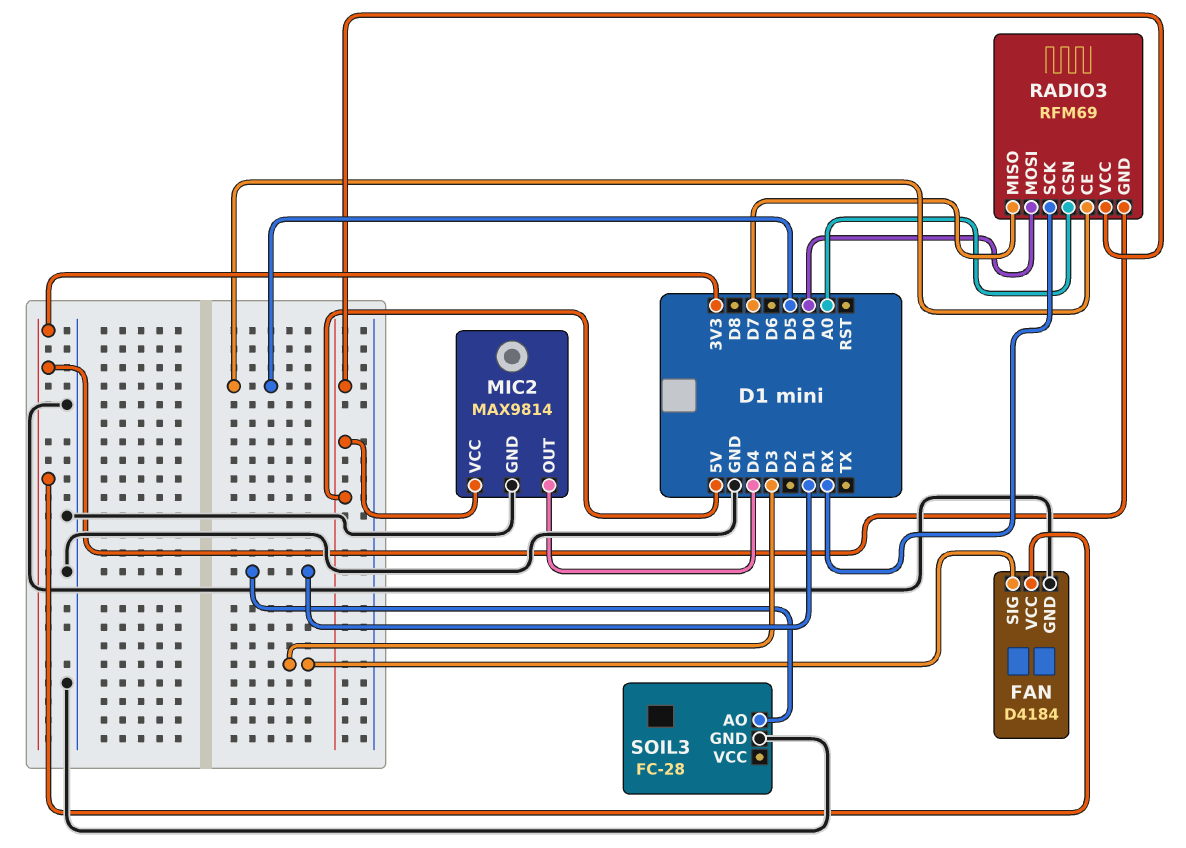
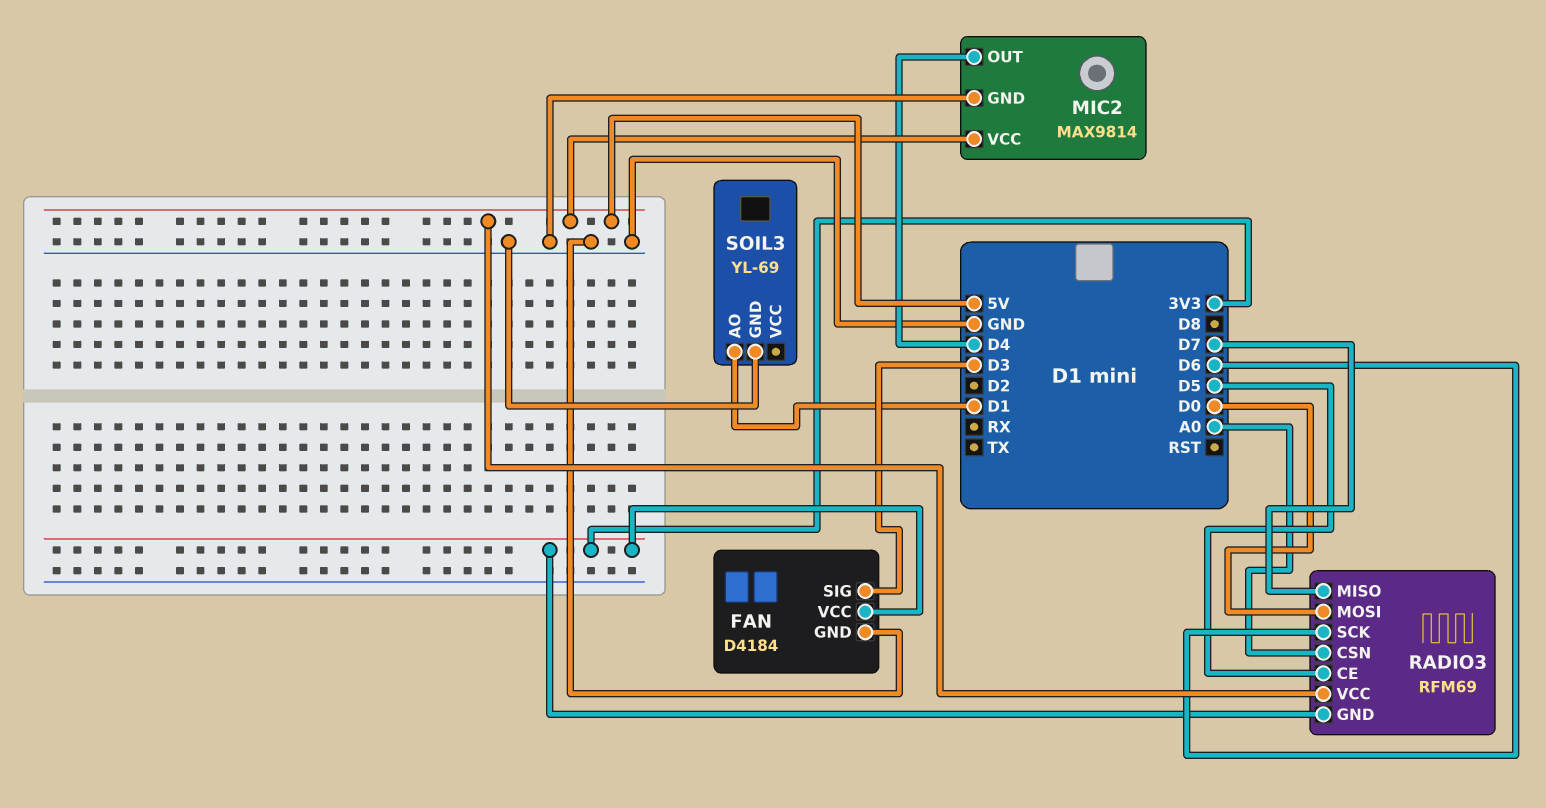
RADIO3 pin SCK: RX -> D6
SOIL3: FC-28 -> YL-69

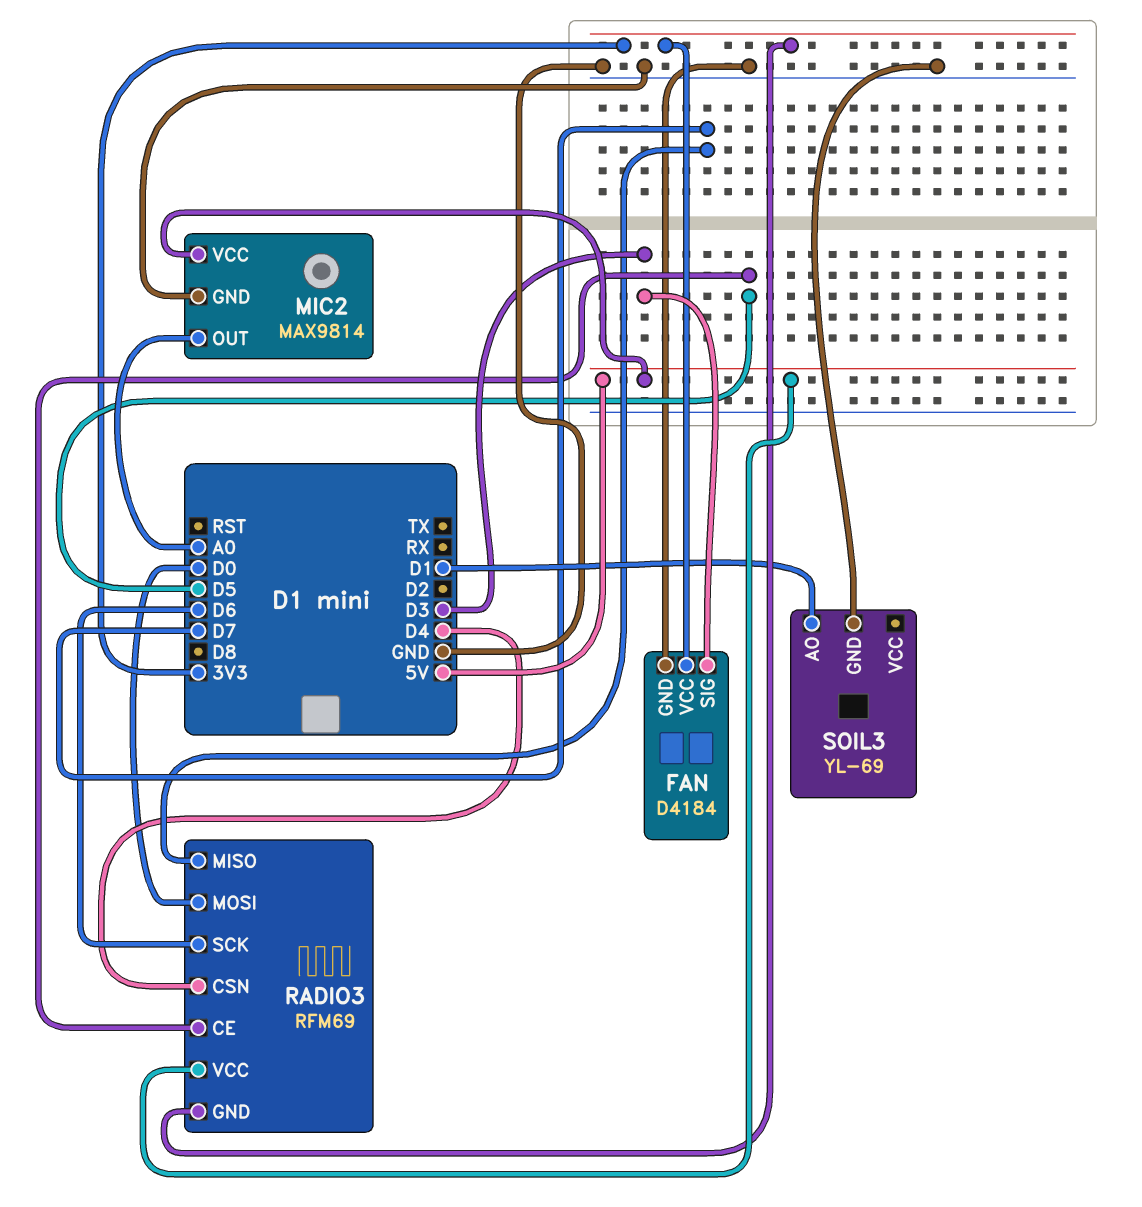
MIC2 pin OUT: D4 -> A0
RADIO3 pin CSN: A0 -> D4

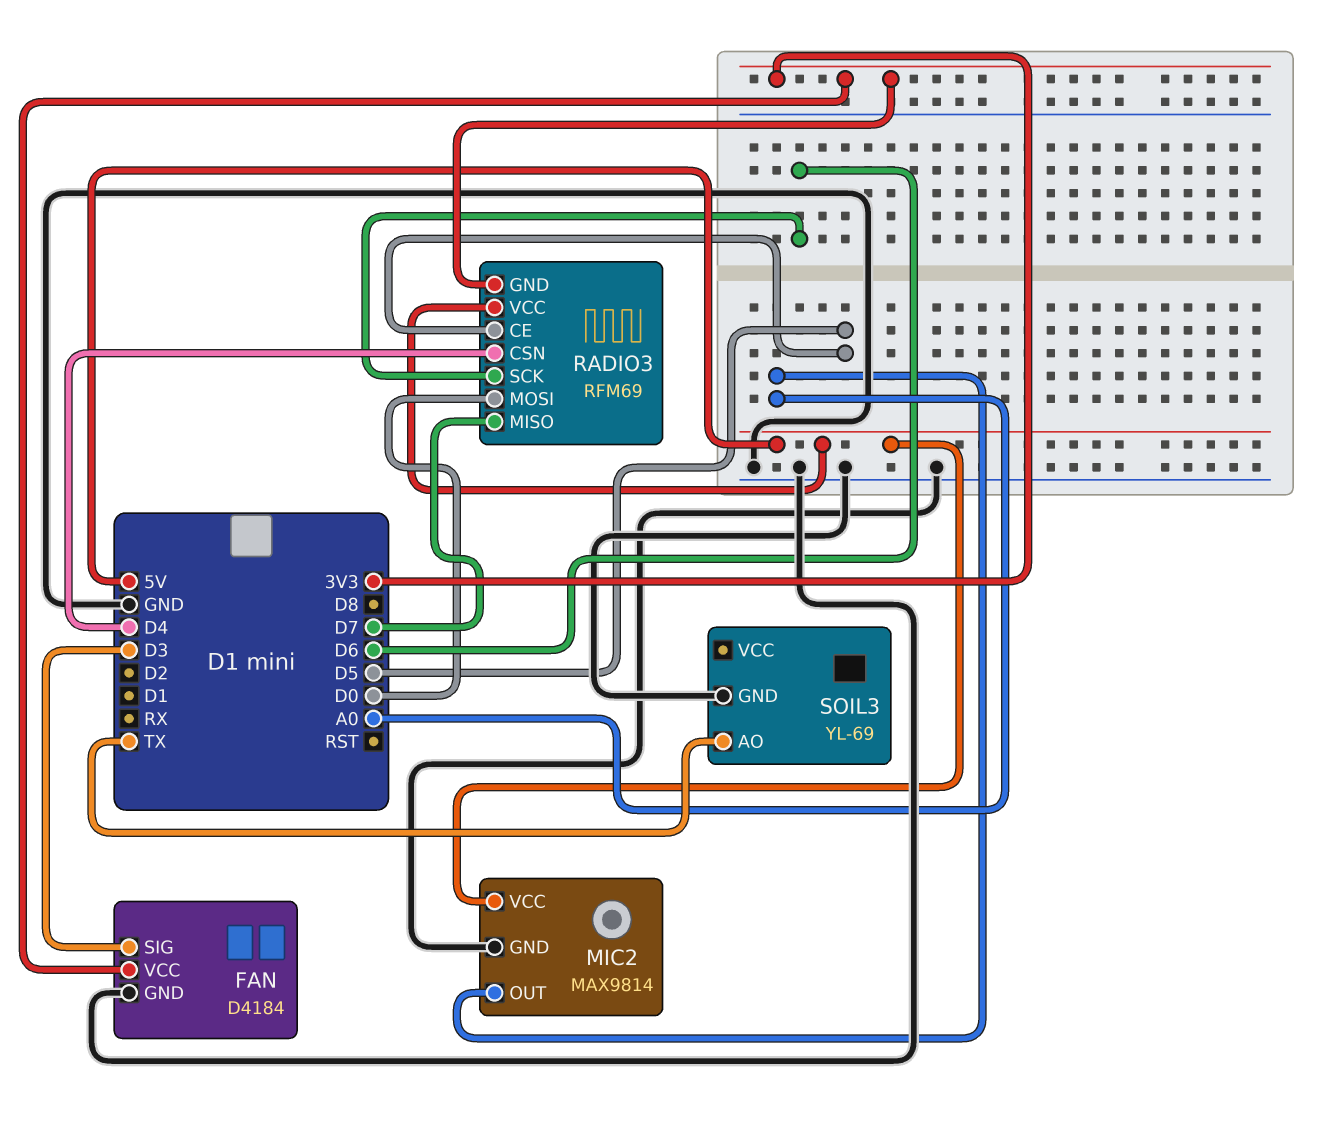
SOIL3 pin AO: D1 -> TX

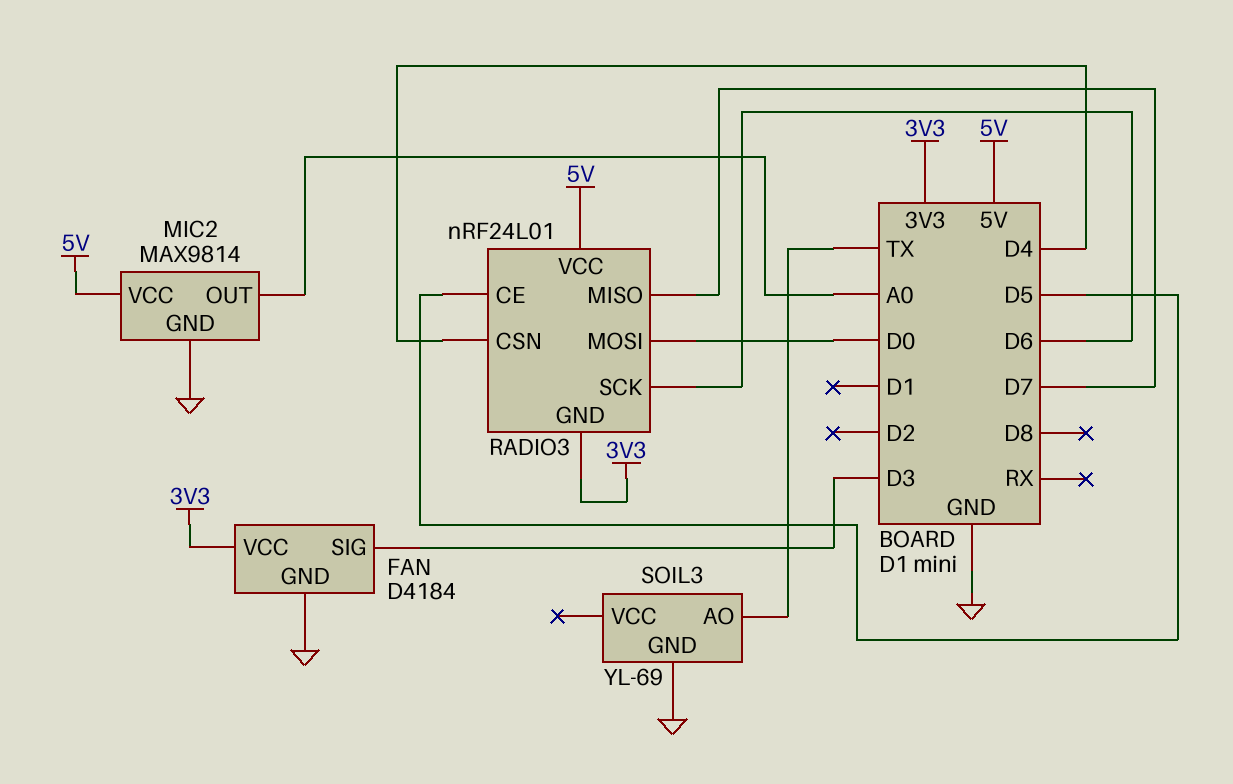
RADIO3: RFM69 -> nRF24L01

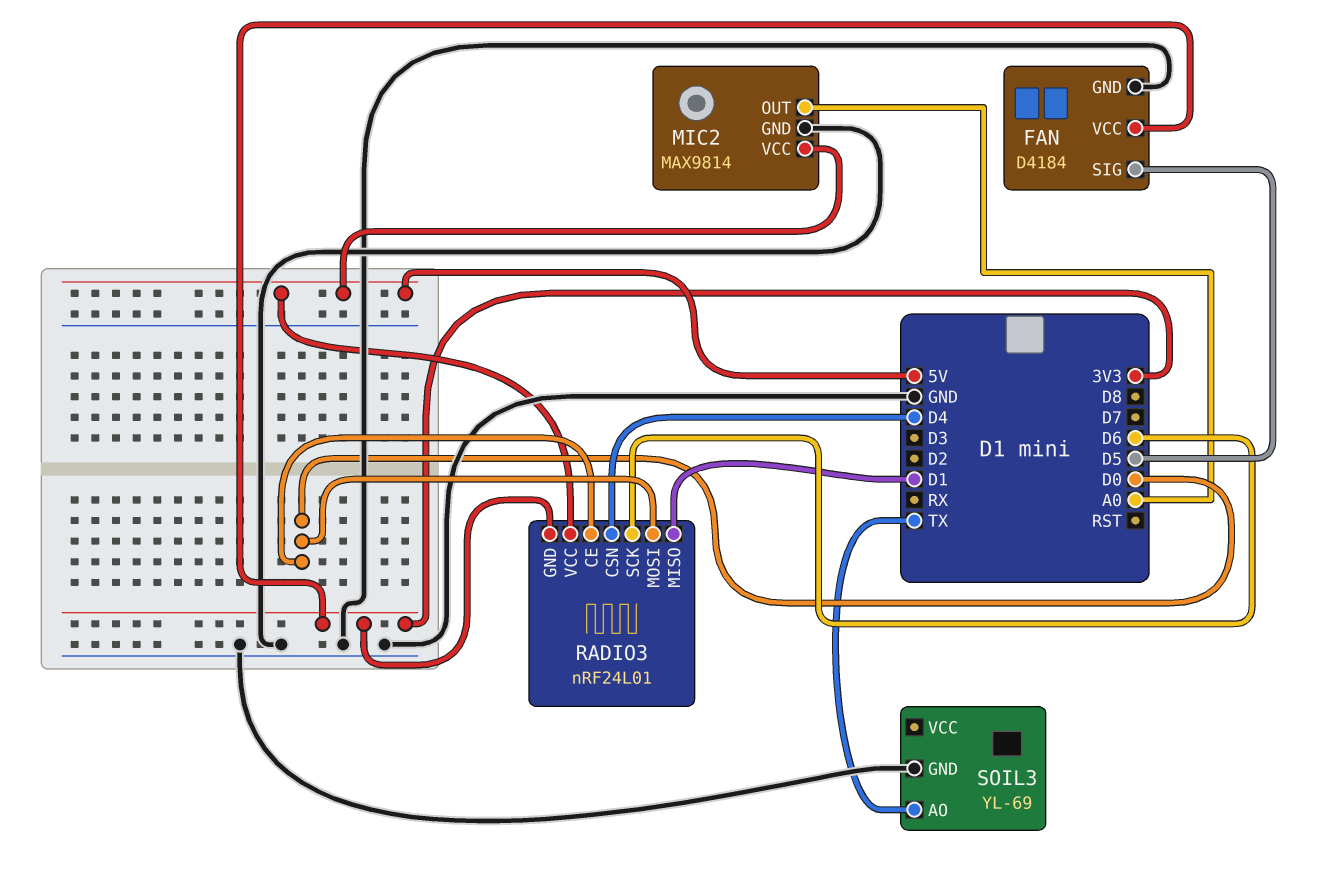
FAN pin SIG: D3 -> D5
RADIO3 pin CE: D5 -> D0
RADIO3 pin MISO: D7 -> D1

